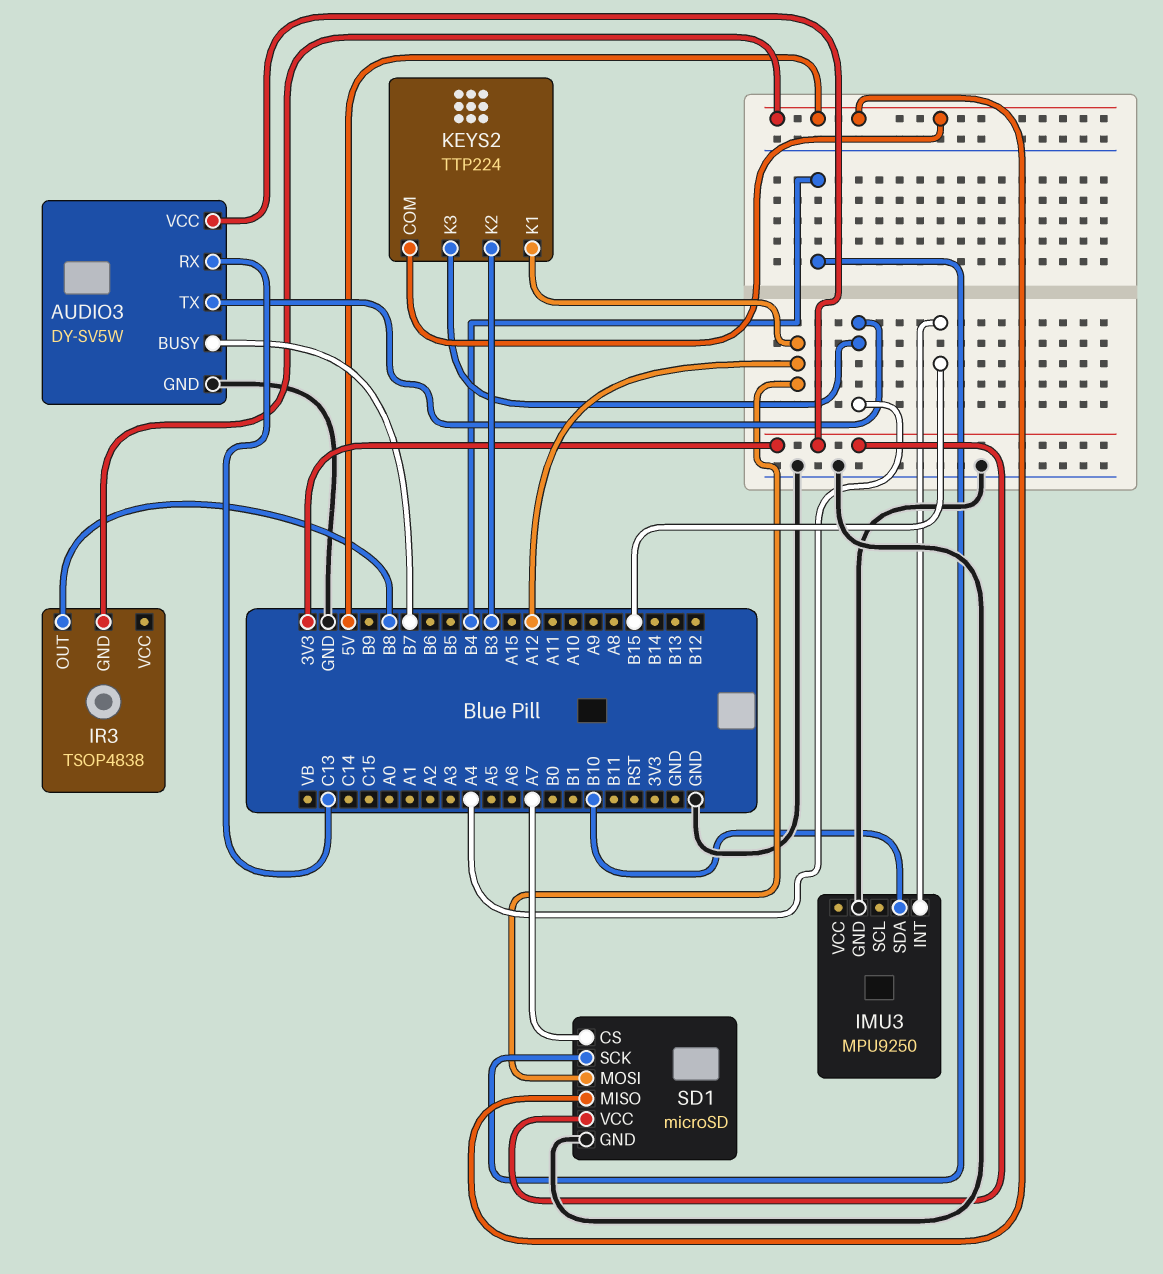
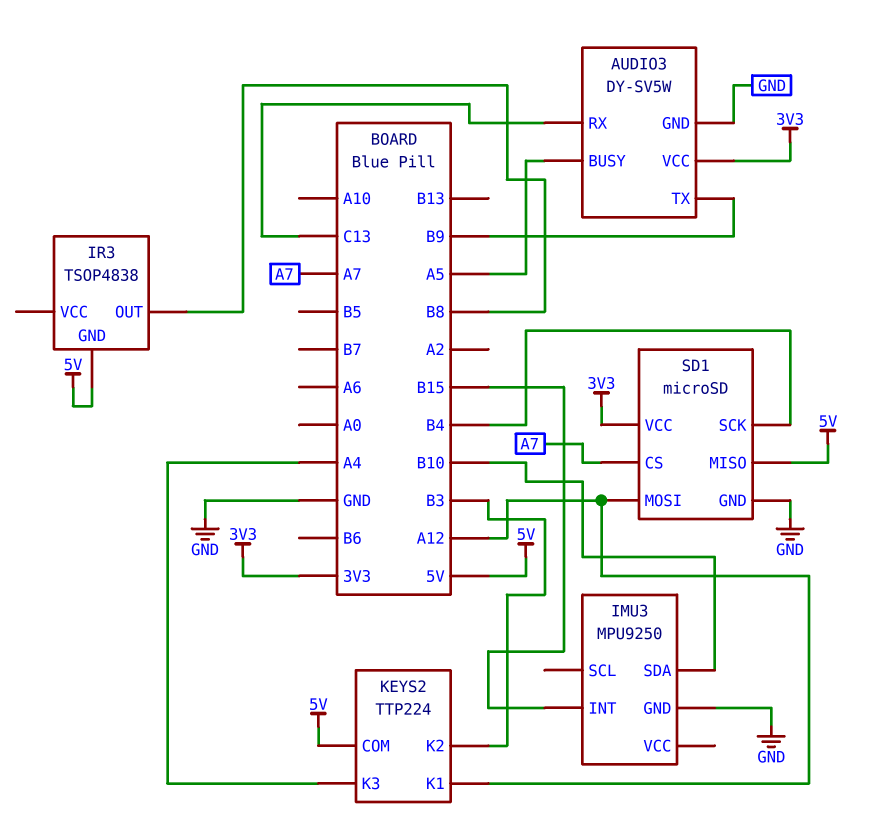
AUDIO3 pin BUSY: B7 -> A5
AUDIO3 pin TX: A4 -> B9

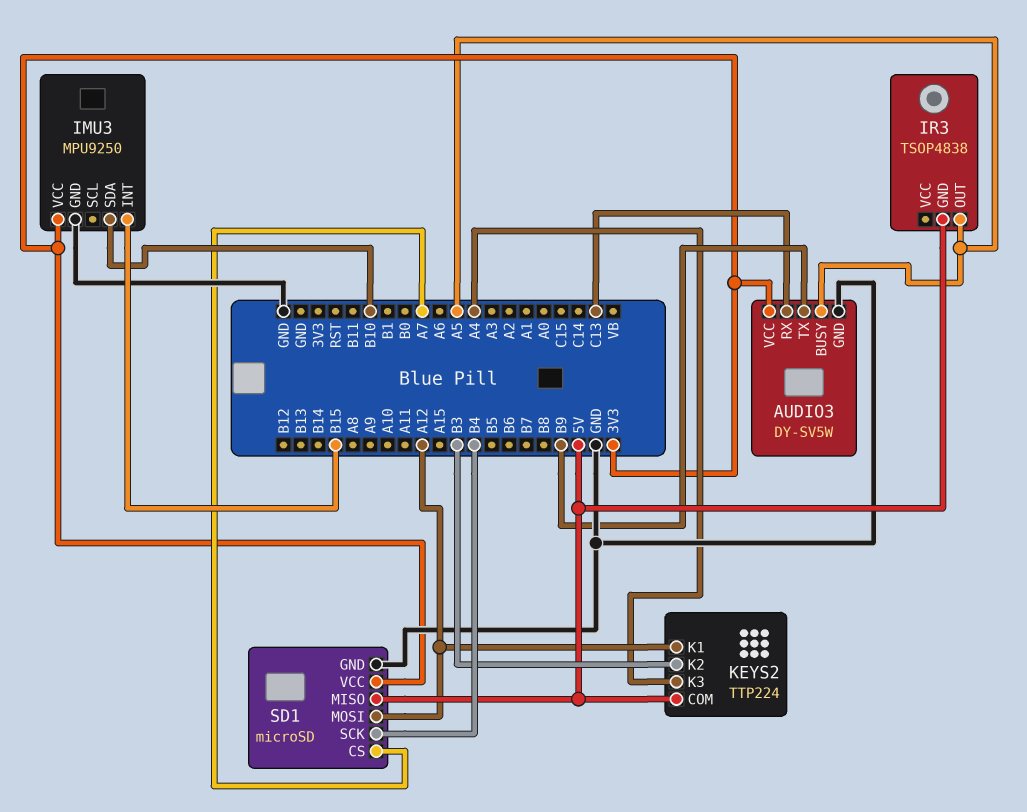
IMU3 pin VCC: none -> 3V3
IR3 pin OUT: B8 -> A5

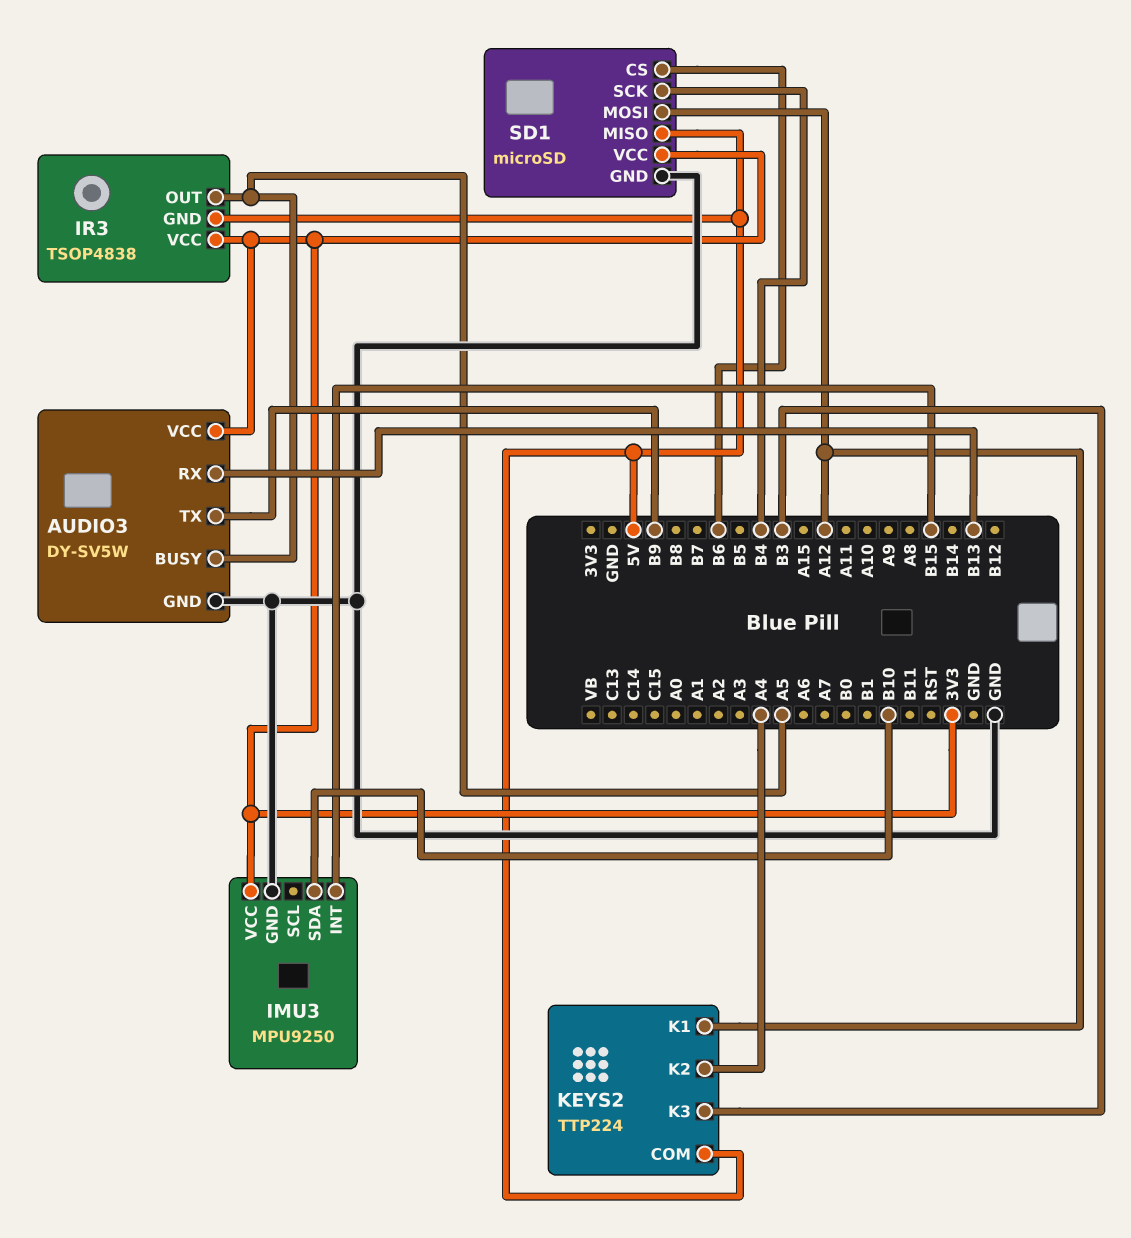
AUDIO3 pin RX: C13 -> B13
IR3 pin VCC: none -> 3V3
KEYS2 pin K2: B3 -> A4
KEYS2 pin K3: A4 -> B3
SD1 pin CS: A7 -> B6

